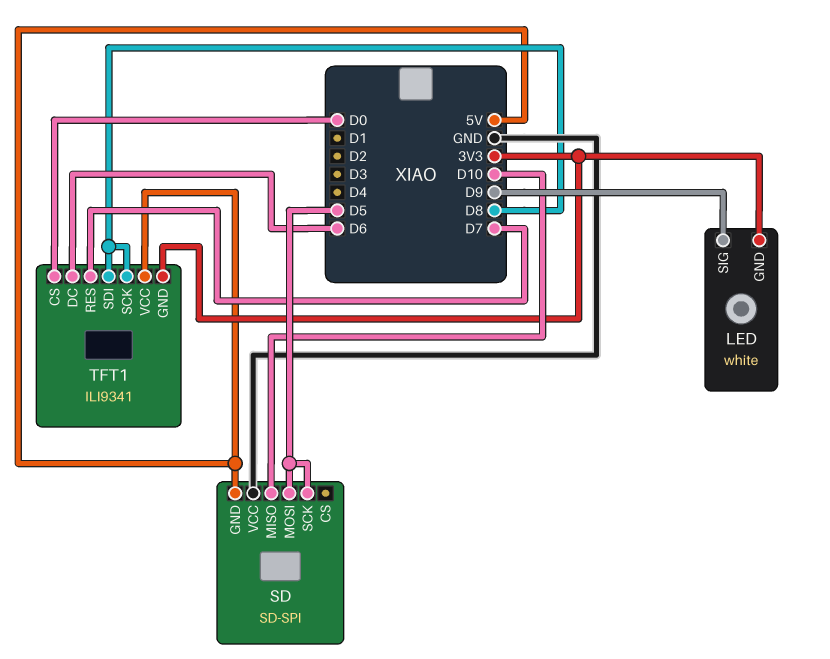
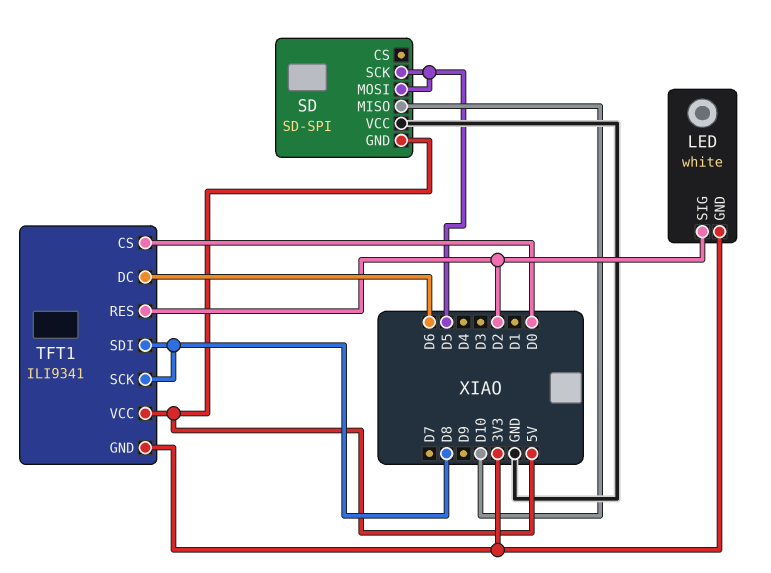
LED pin SIG: D9 -> D2
TFT1 pin RES: D7 -> D2

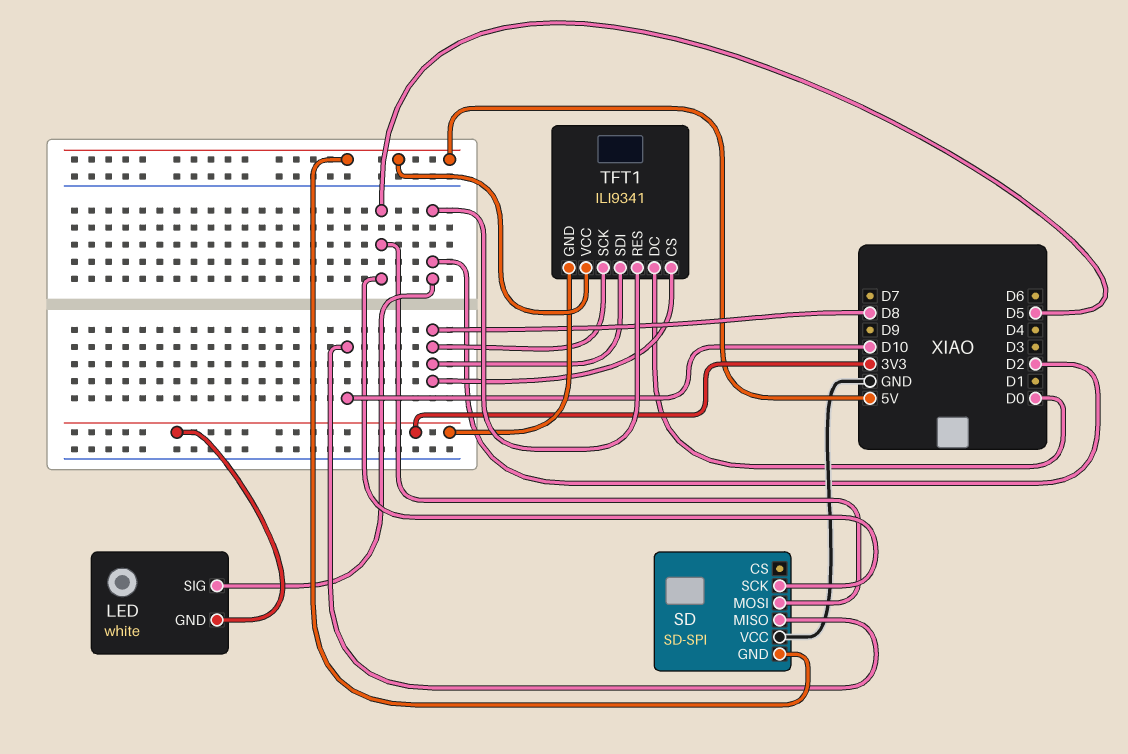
TFT1 pin CS: D0 -> D8
TFT1 pin DC: D6 -> D0

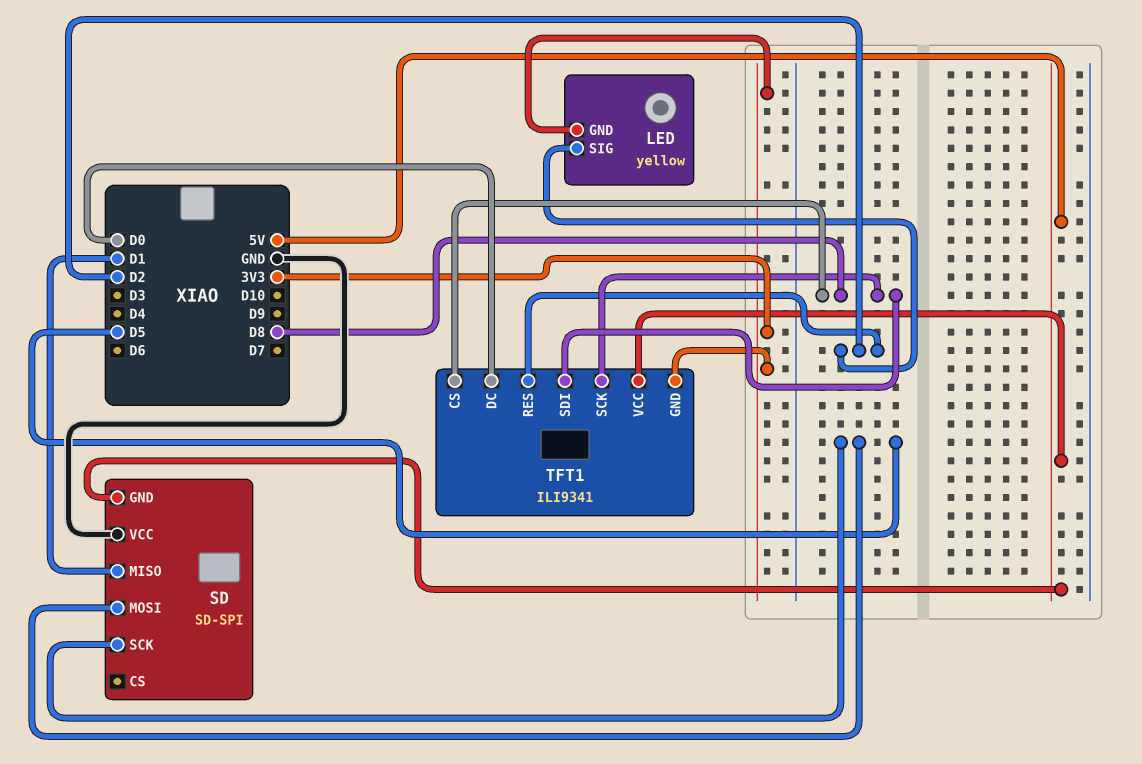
LED: white -> yellow
SD pin MISO: D10 -> D1

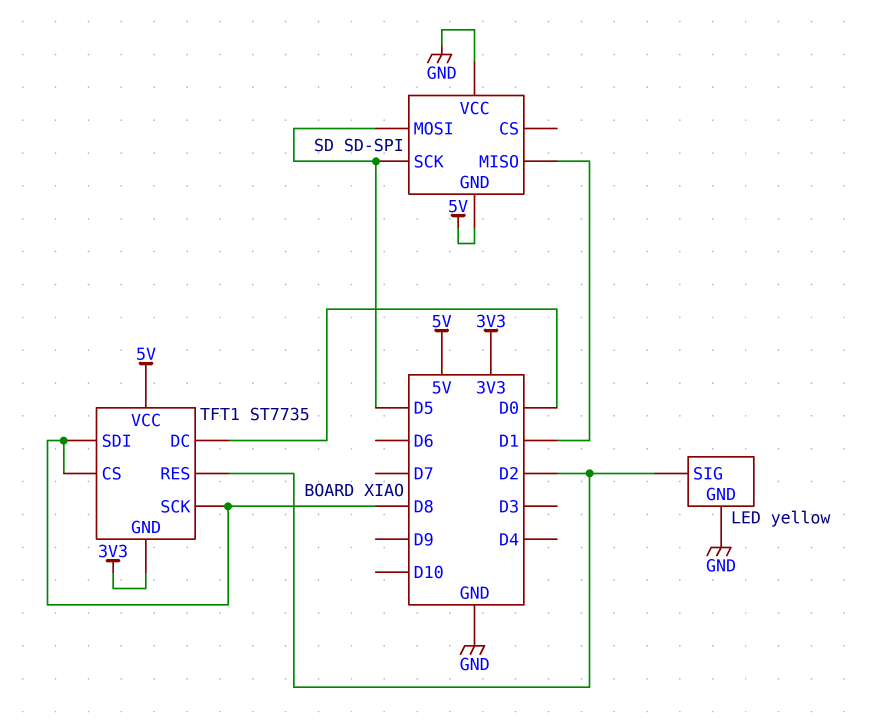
LED pin GND: 3V3 -> GND
TFT1: ILI9341 -> ST7735

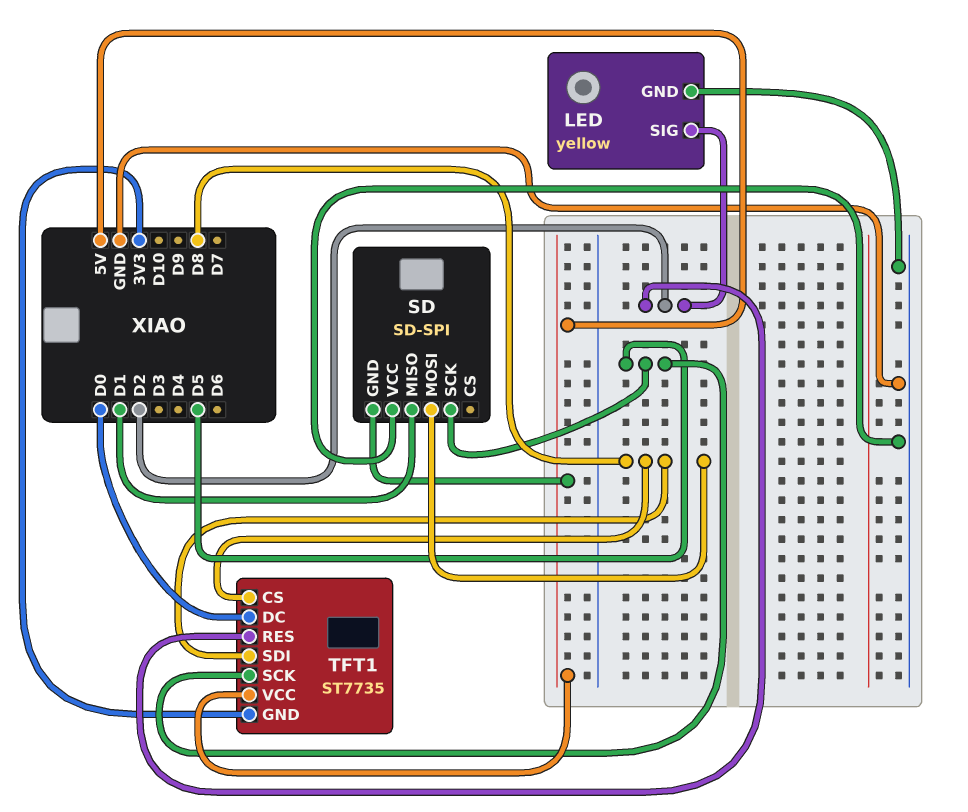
SD pin MOSI: D5 -> D8
TFT1 pin SCK: D8 -> D5

